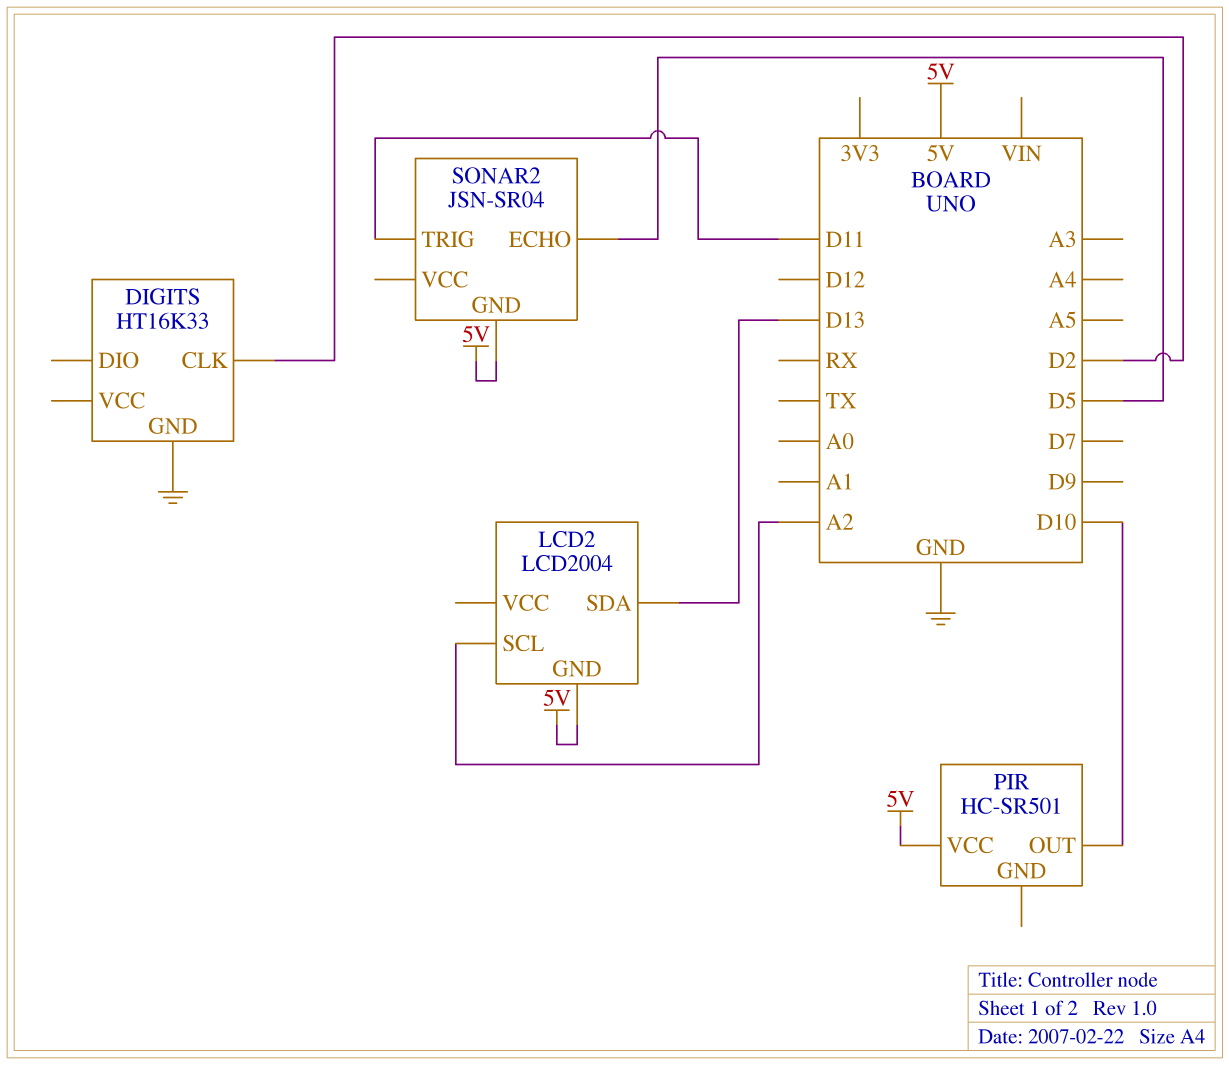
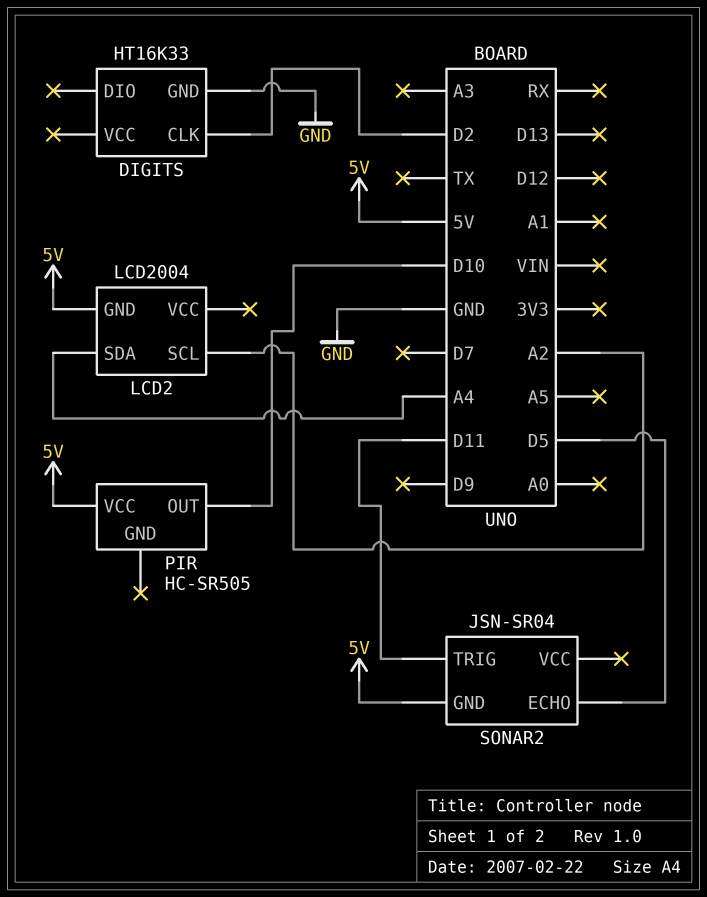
LCD2 pin SDA: D13 -> A4
PIR: HC-SR501 -> HC-SR505

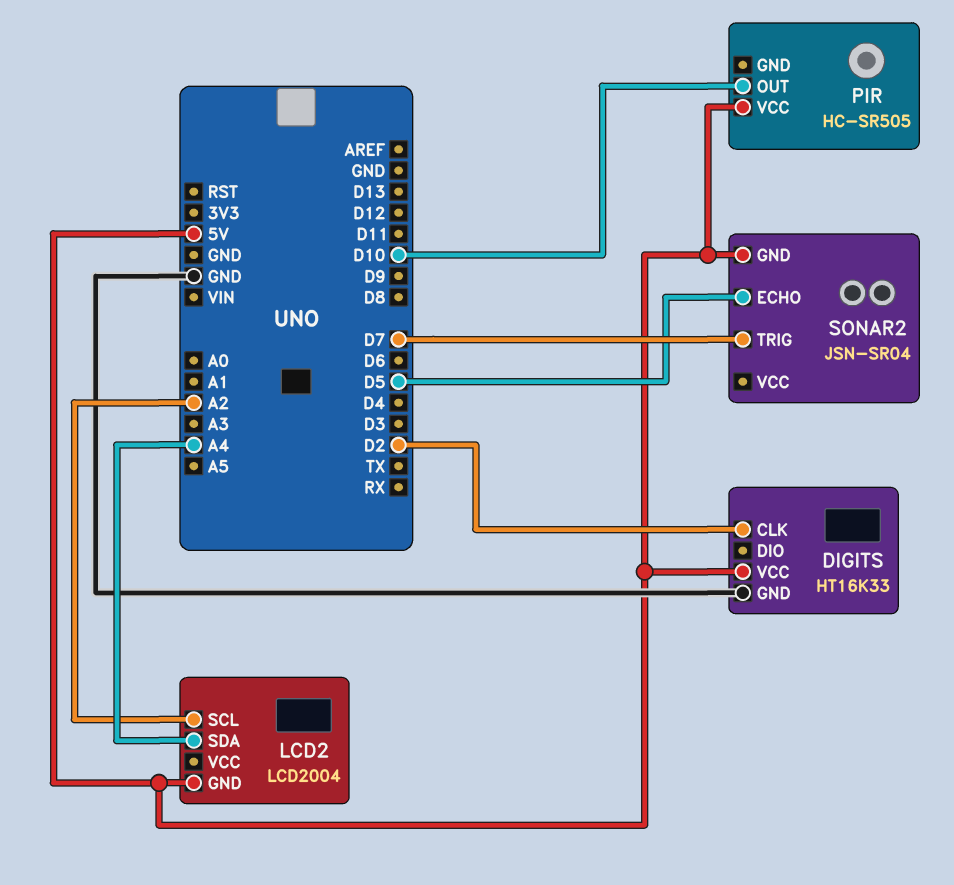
DIGITS pin VCC: none -> 5V
SONAR2 pin TRIG: D11 -> D7

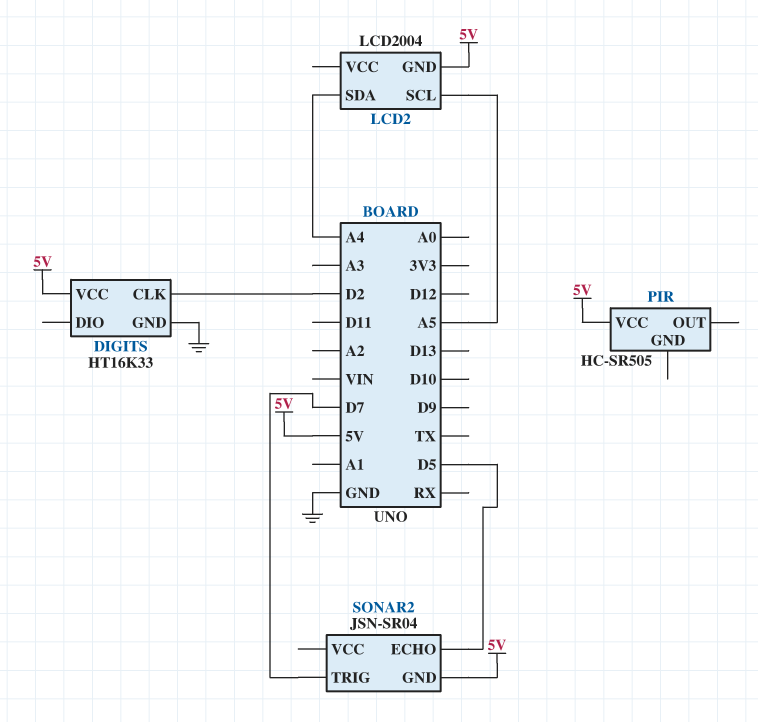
LCD2 pin SCL: A2 -> A5
PIR pin OUT: D10 -> none

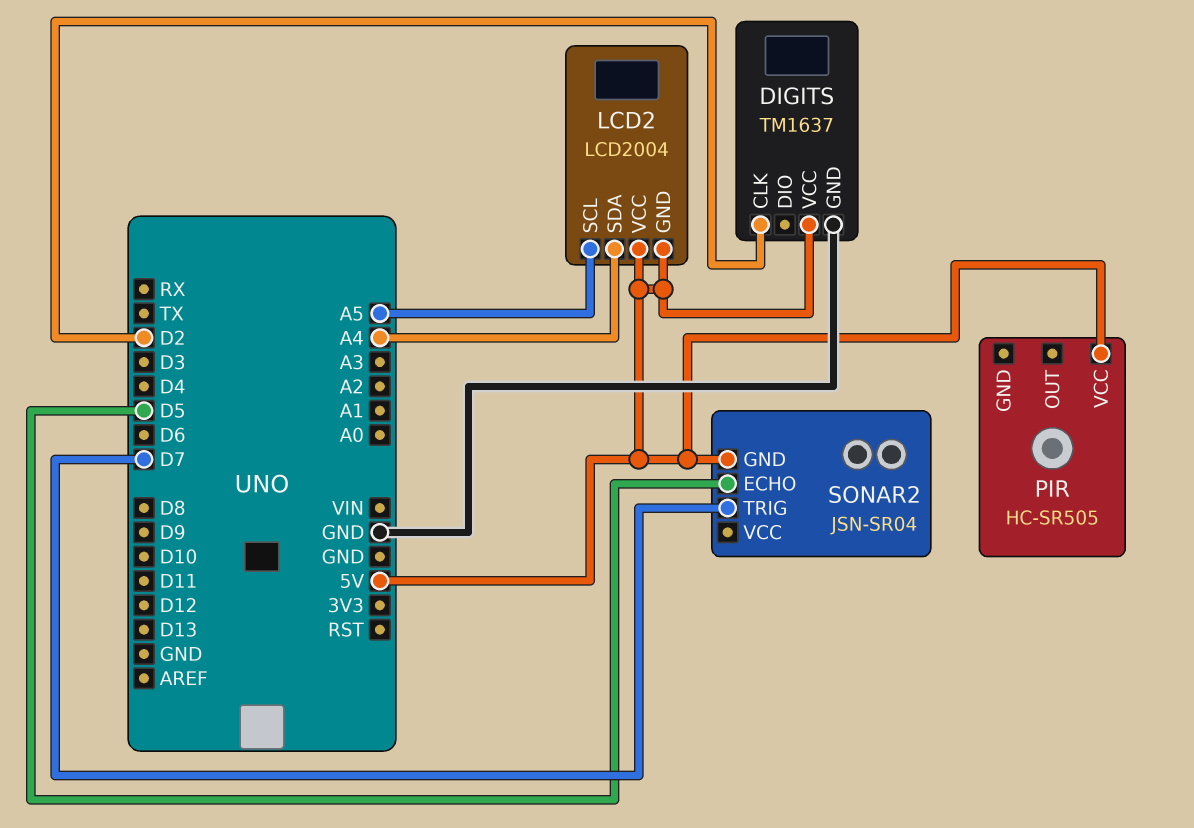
DIGITS: HT16K33 -> TM1637
LCD2 pin VCC: none -> 5V

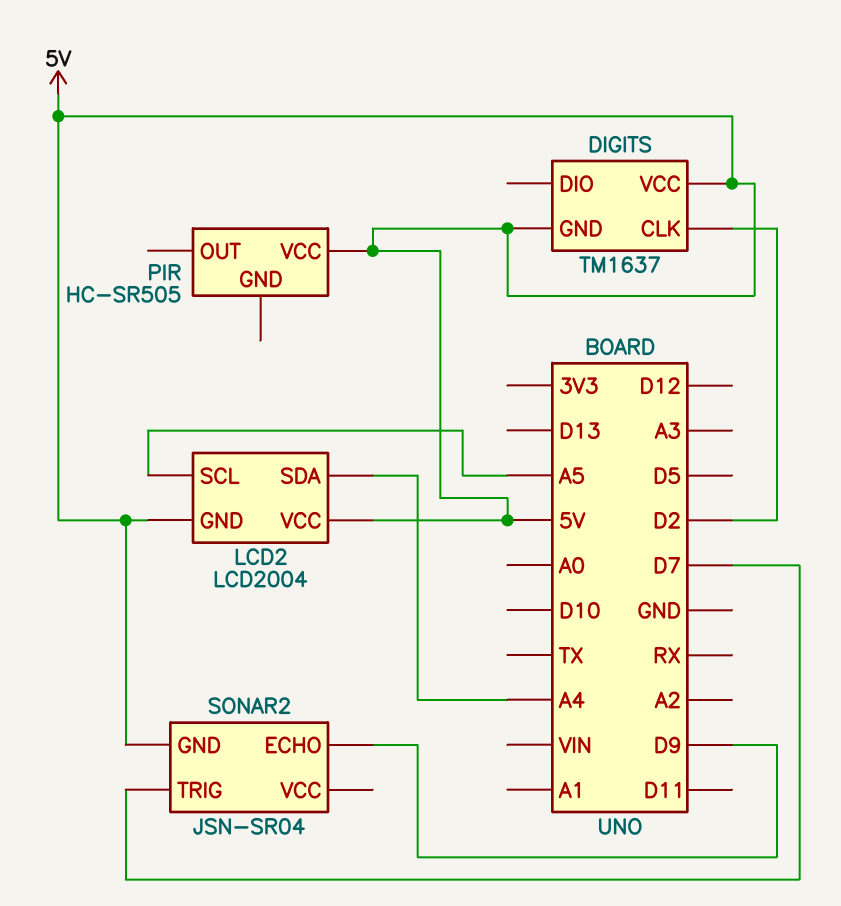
DIGITS pin GND: GND -> 5V
SONAR2 pin ECHO: D5 -> D9

